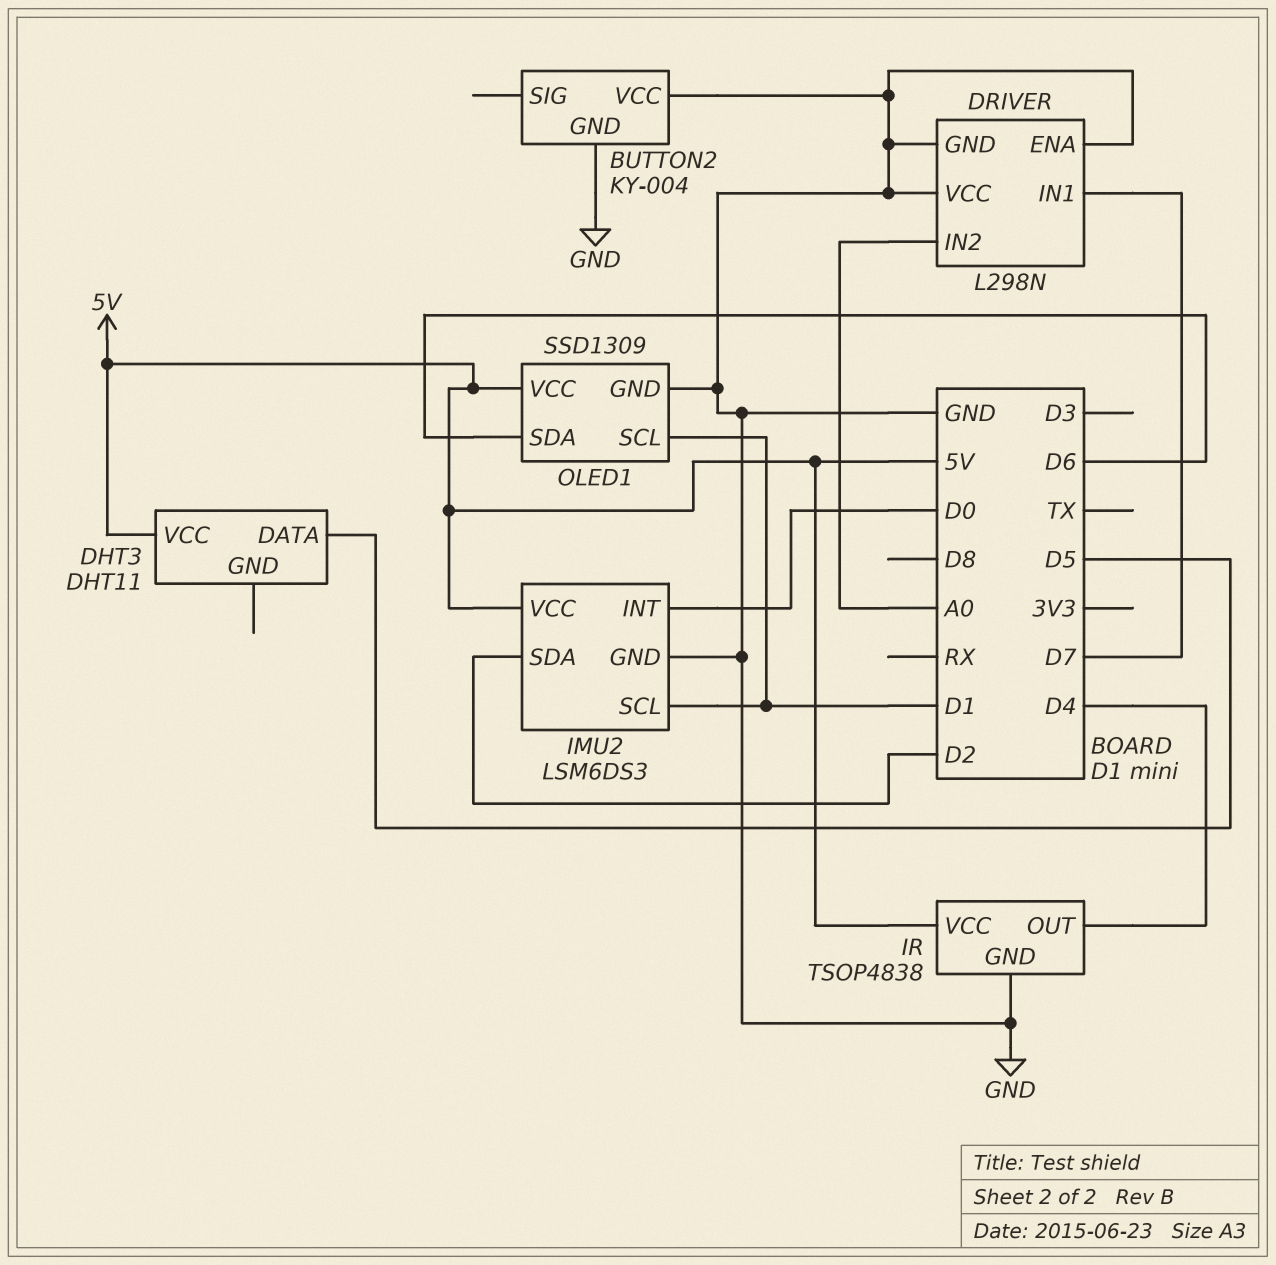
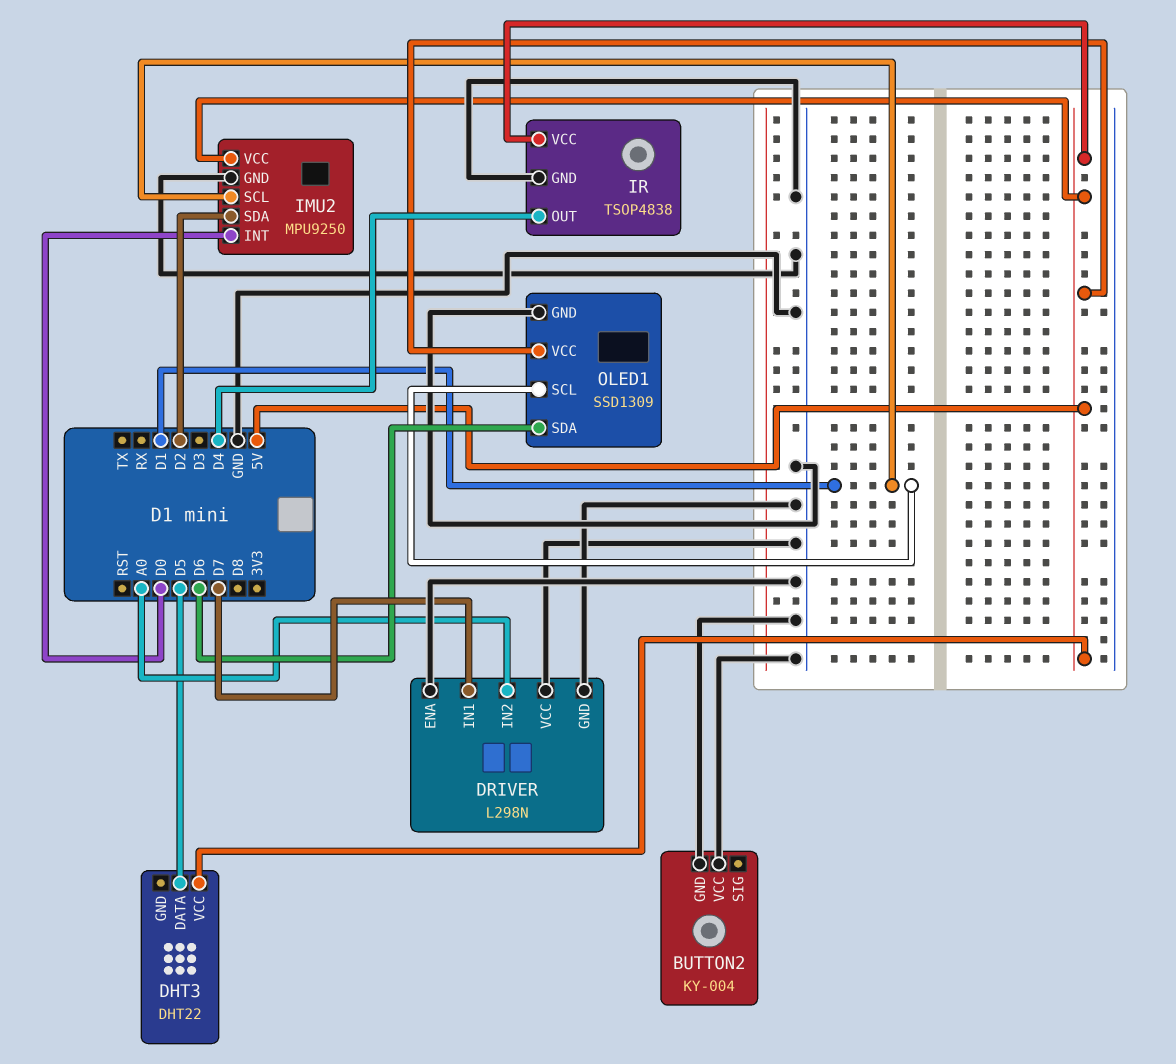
DHT3: DHT11 -> DHT22
IMU2: LSM6DS3 -> MPU9250

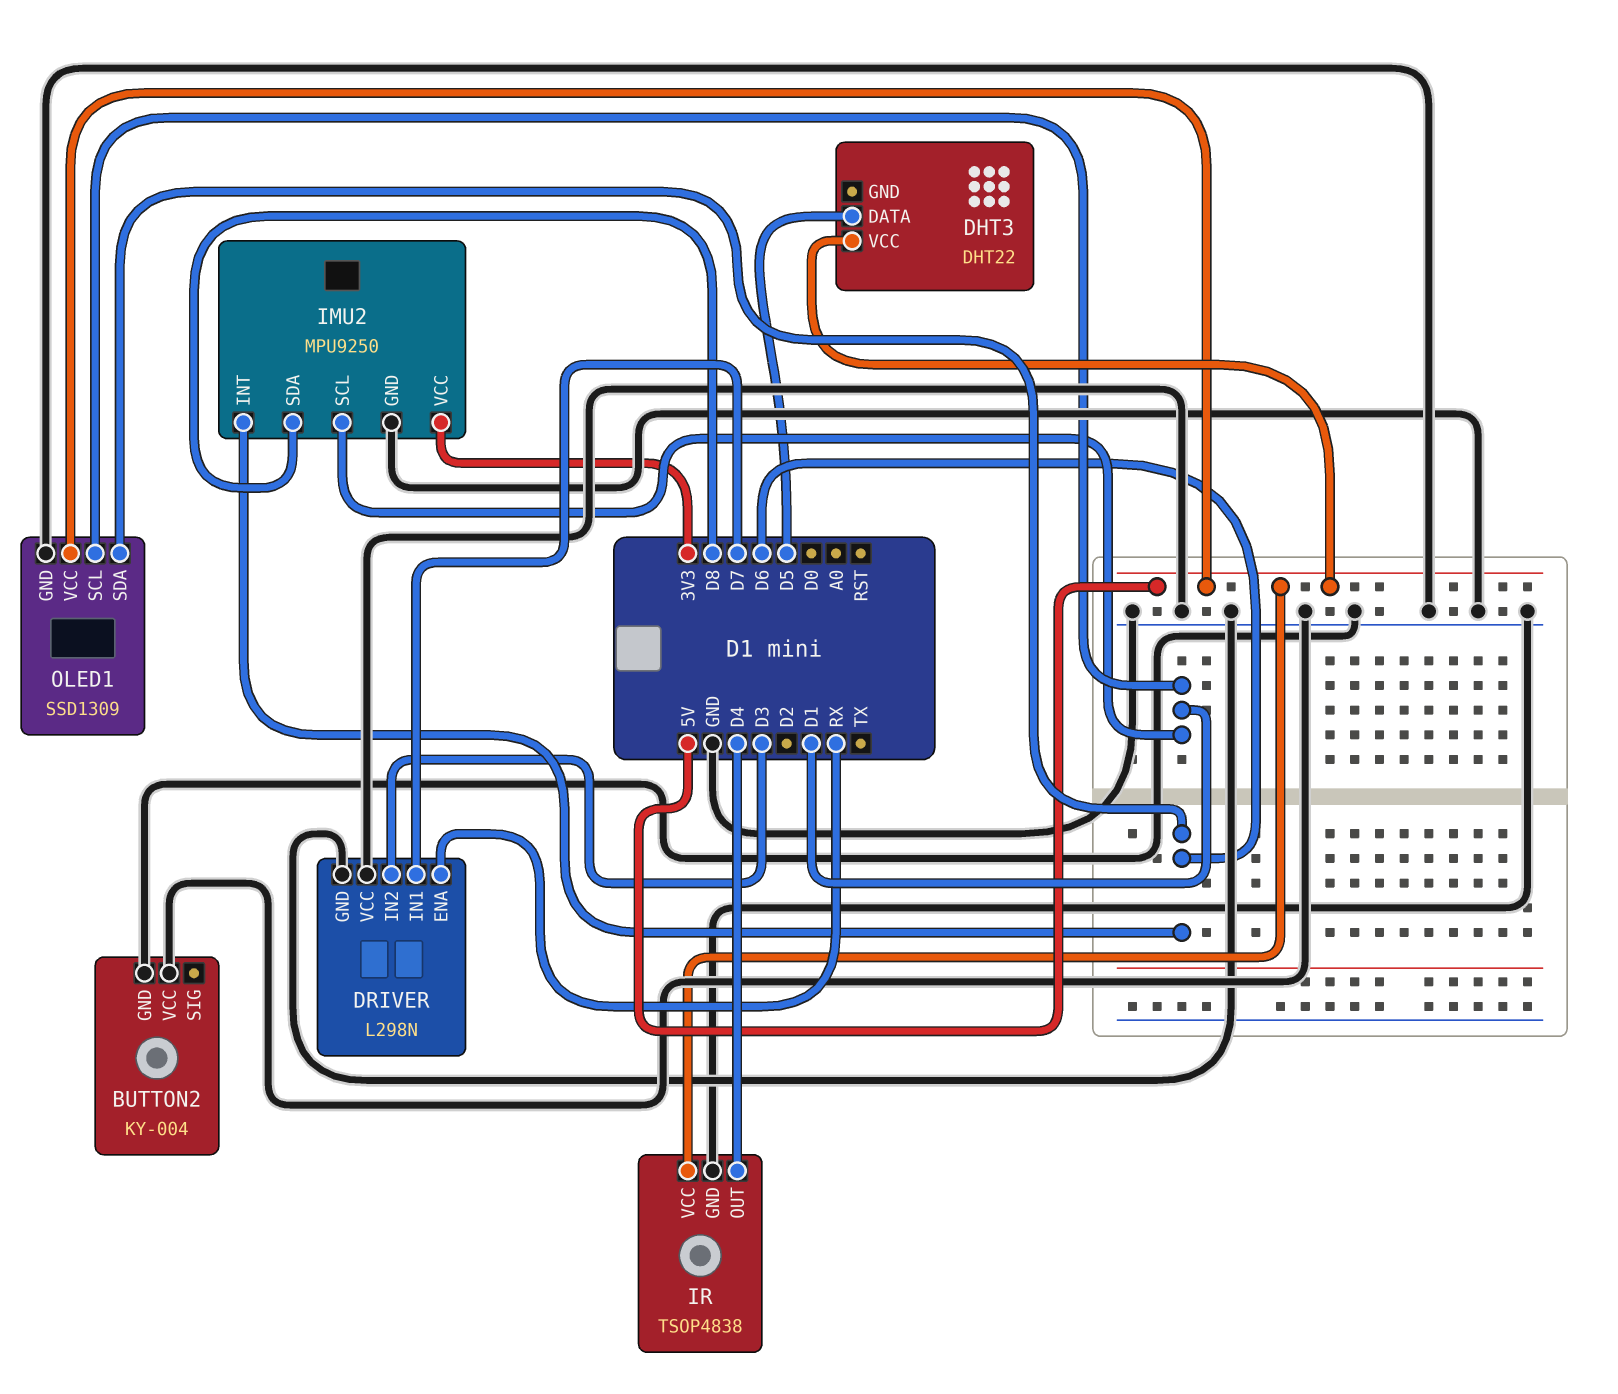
DRIVER pin ENA: GND -> RX
DRIVER pin IN2: A0 -> D3
IMU2 pin INT: D0 -> D6
IMU2 pin SDA: D2 -> D8
IMU2 pin VCC: 5V -> 3V3

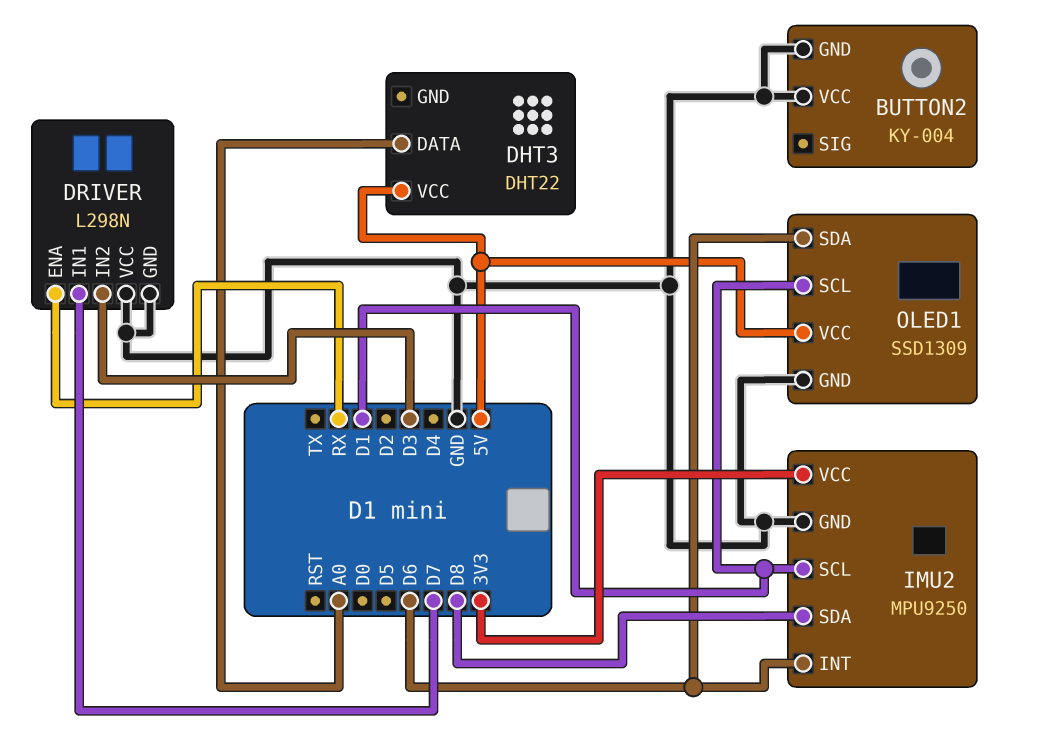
DHT3 pin DATA: D5 -> A0
IR: TSOP4838 -> none
IR pin GND: GND -> none
IR pin OUT: D4 -> none
IR pin VCC: 5V -> none

